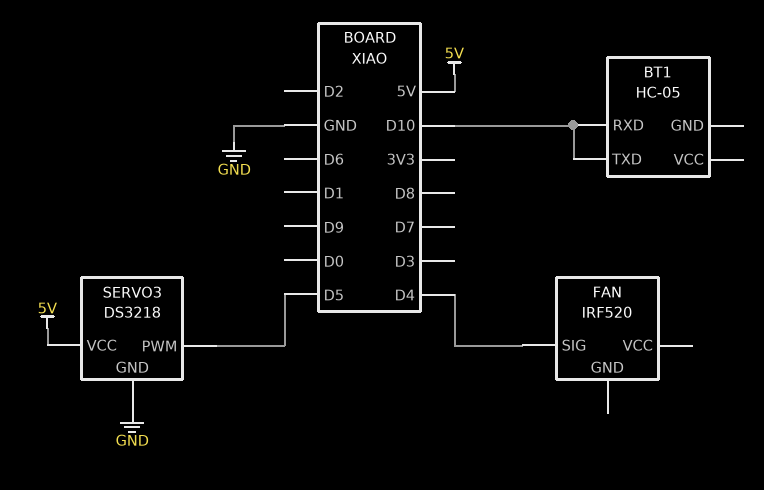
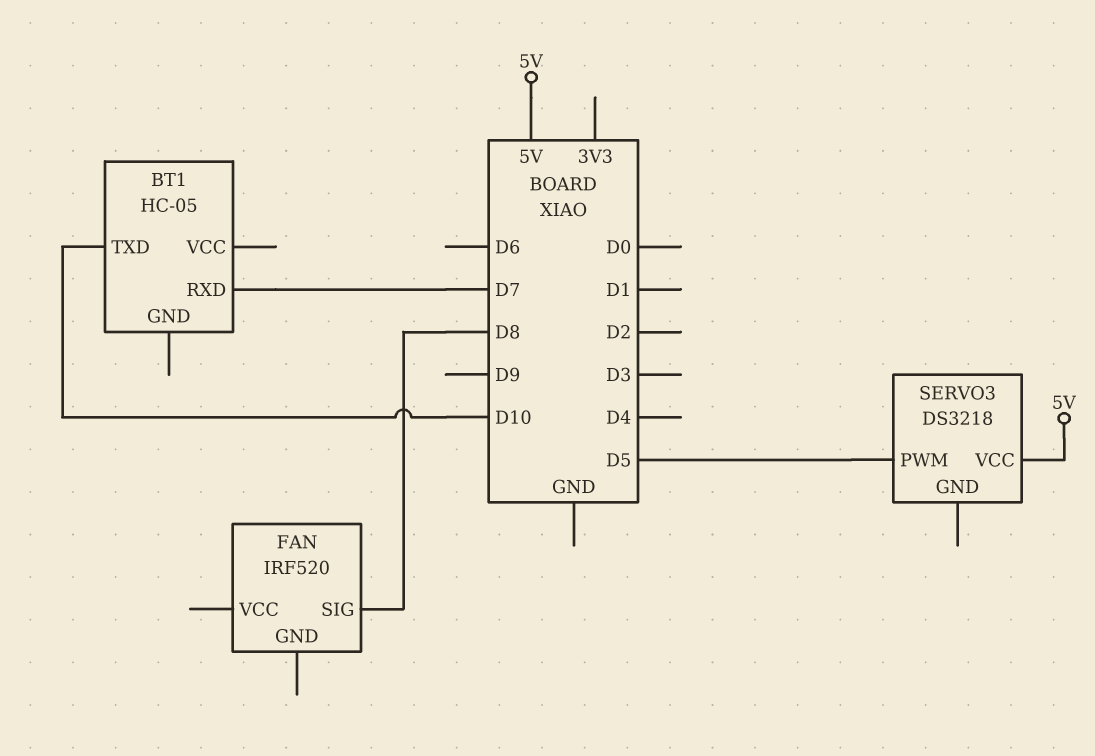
BT1 pin RXD: D10 -> D7
FAN pin SIG: D4 -> D8
SERVO3 pin GND: GND -> none

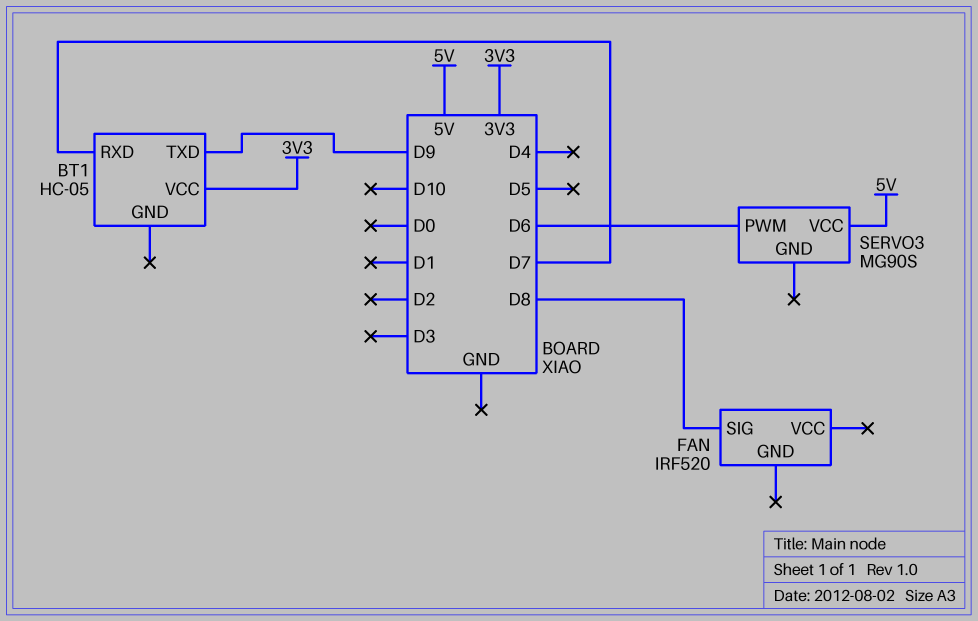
BT1 pin TXD: D10 -> D9
BT1 pin VCC: none -> 3V3
SERVO3: DS3218 -> MG90S
SERVO3 pin PWM: D5 -> D6

